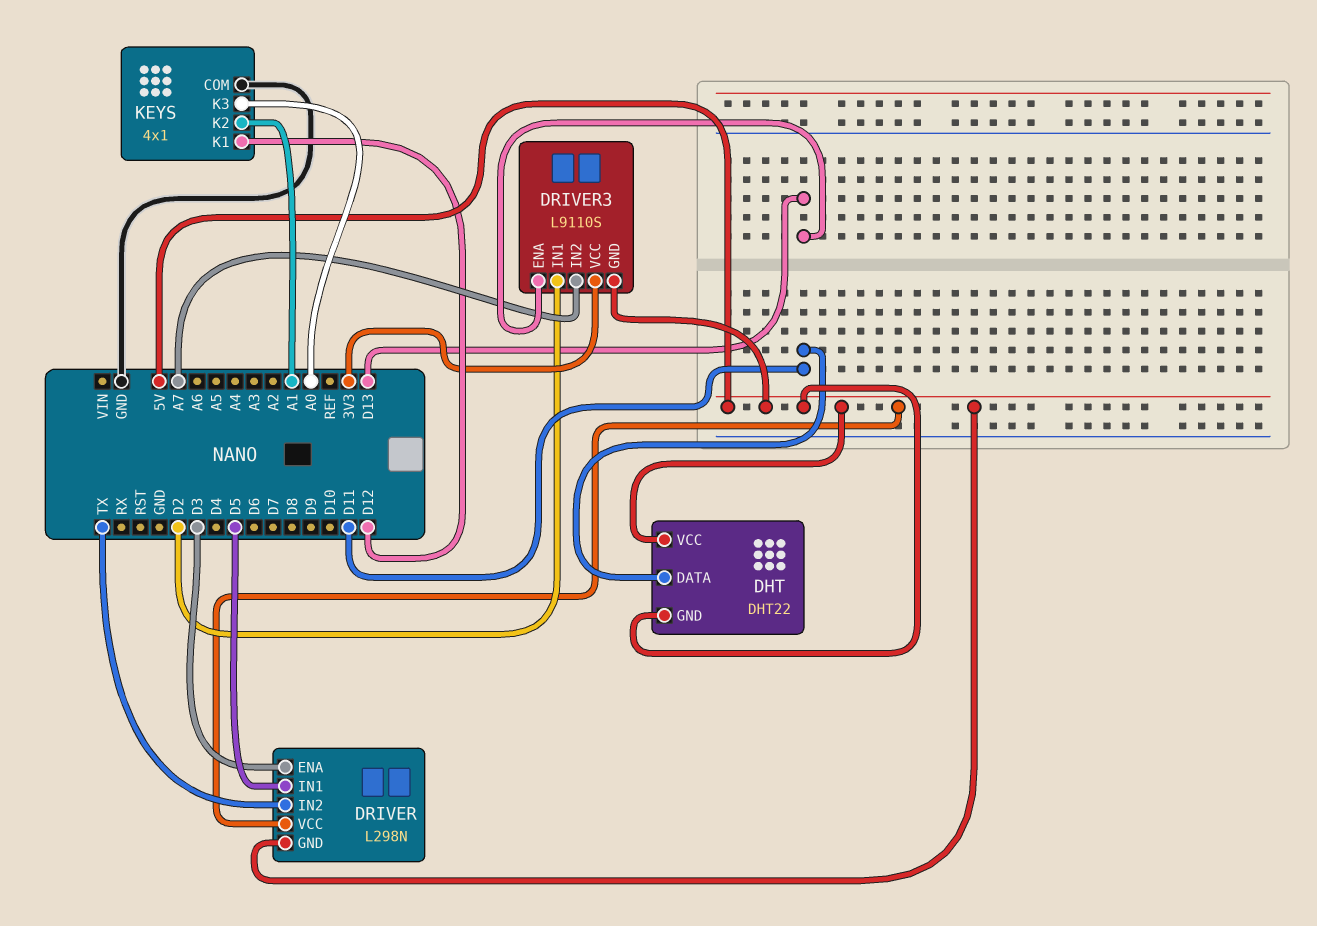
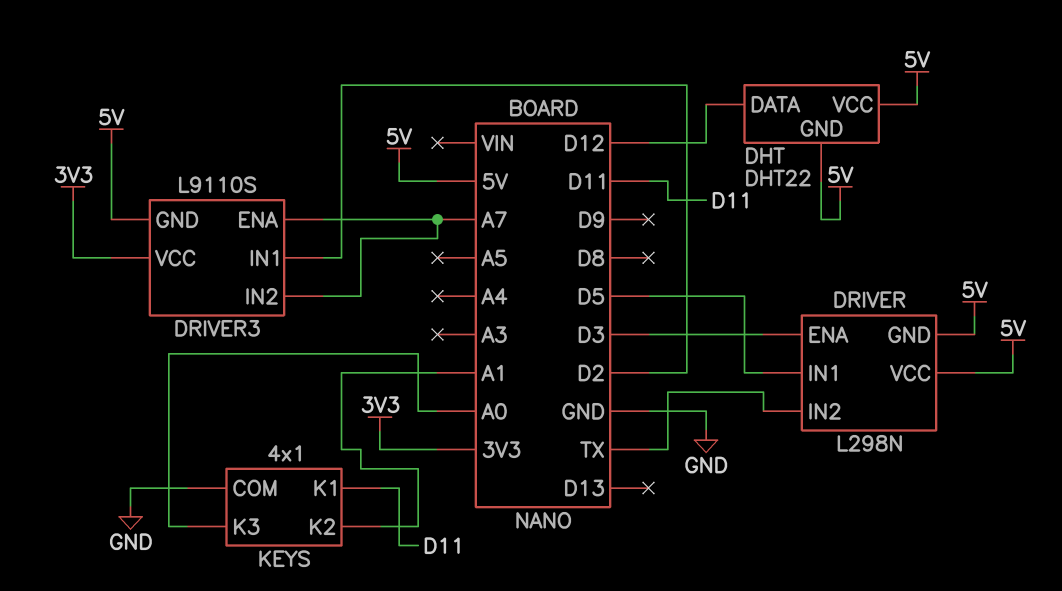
DHT pin DATA: D11 -> D12
DRIVER3 pin ENA: D13 -> A7
KEYS pin K1: D12 -> D11

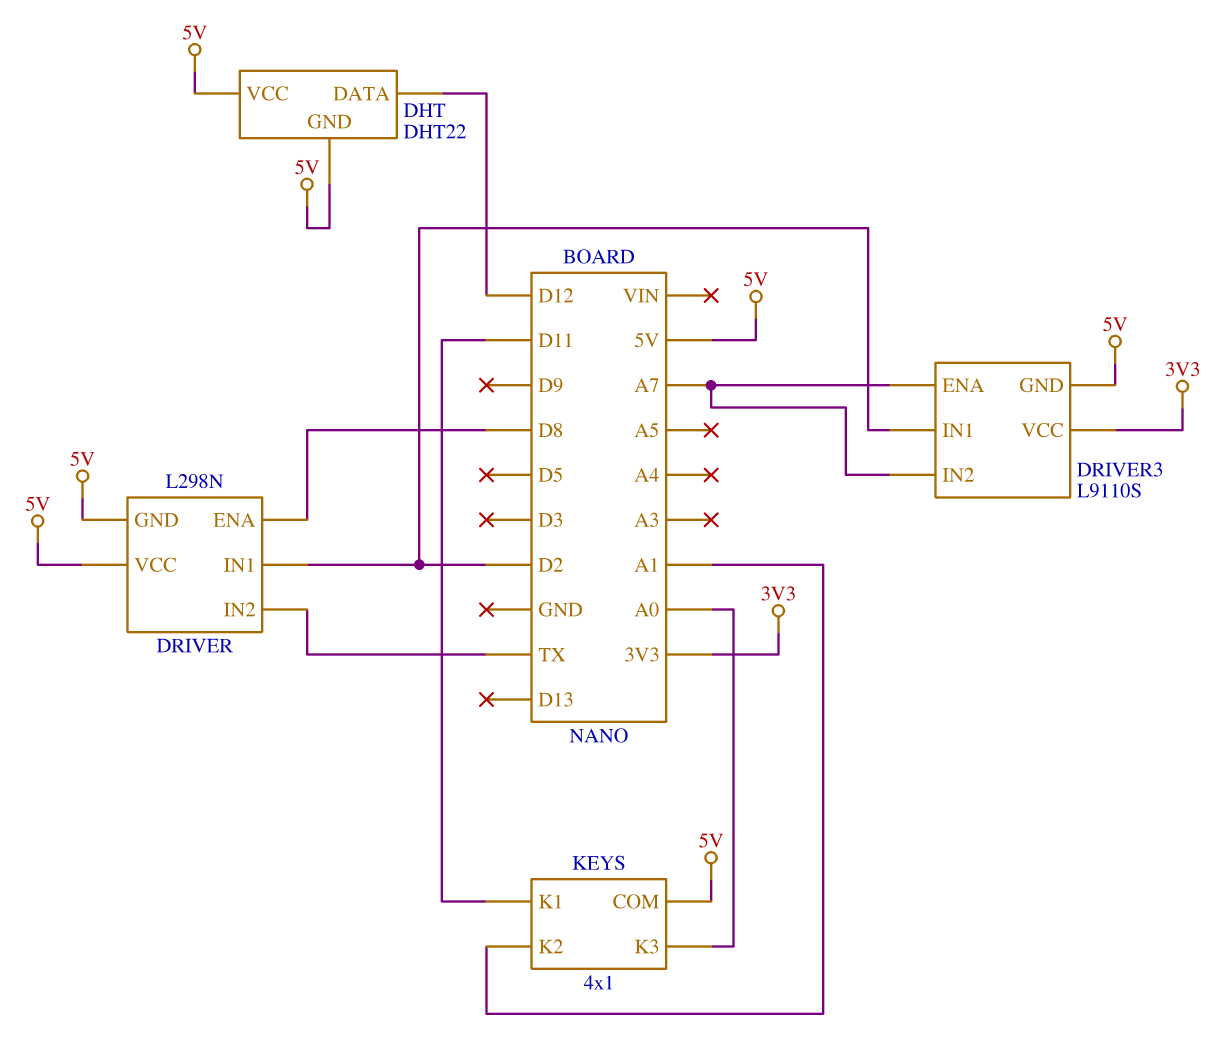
DRIVER pin ENA: D3 -> D8
DRIVER pin IN1: D5 -> D2
KEYS pin COM: GND -> 5V

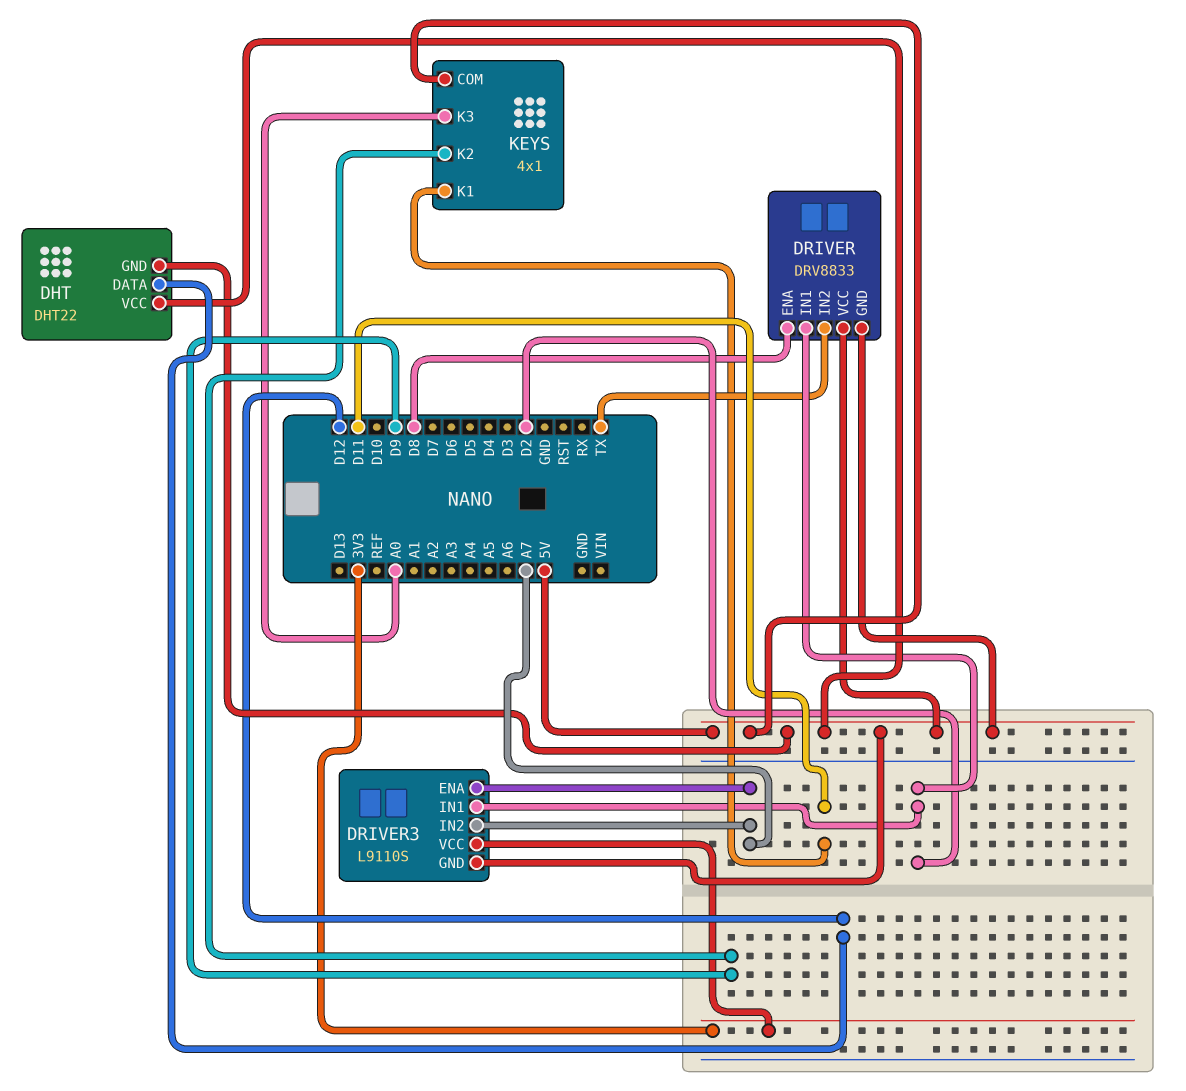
DRIVER: L298N -> DRV8833
KEYS pin K2: A1 -> D9

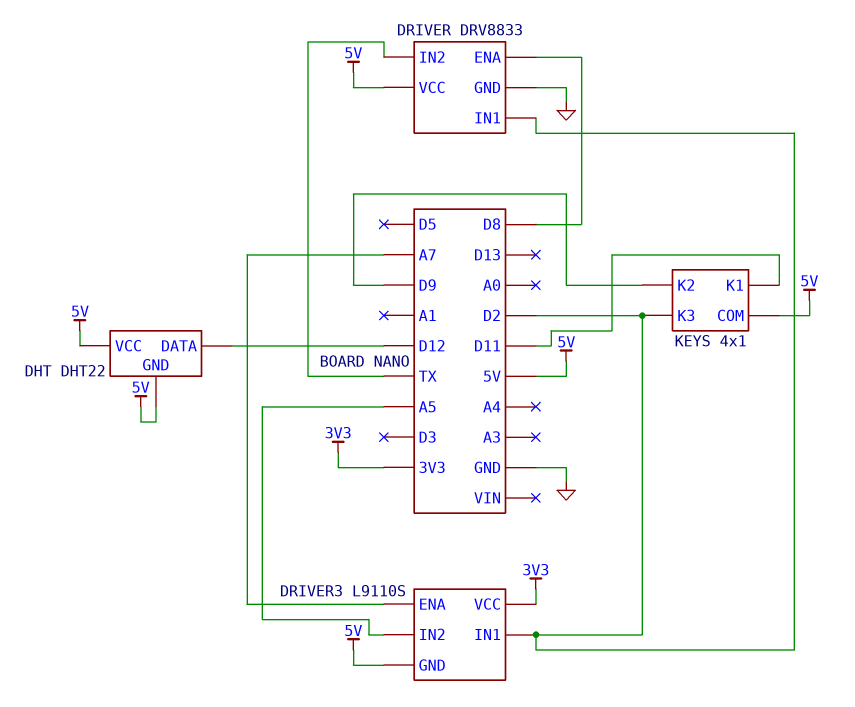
DRIVER pin GND: 5V -> GND
DRIVER3 pin IN2: A7 -> A5
KEYS pin K3: A0 -> D2

